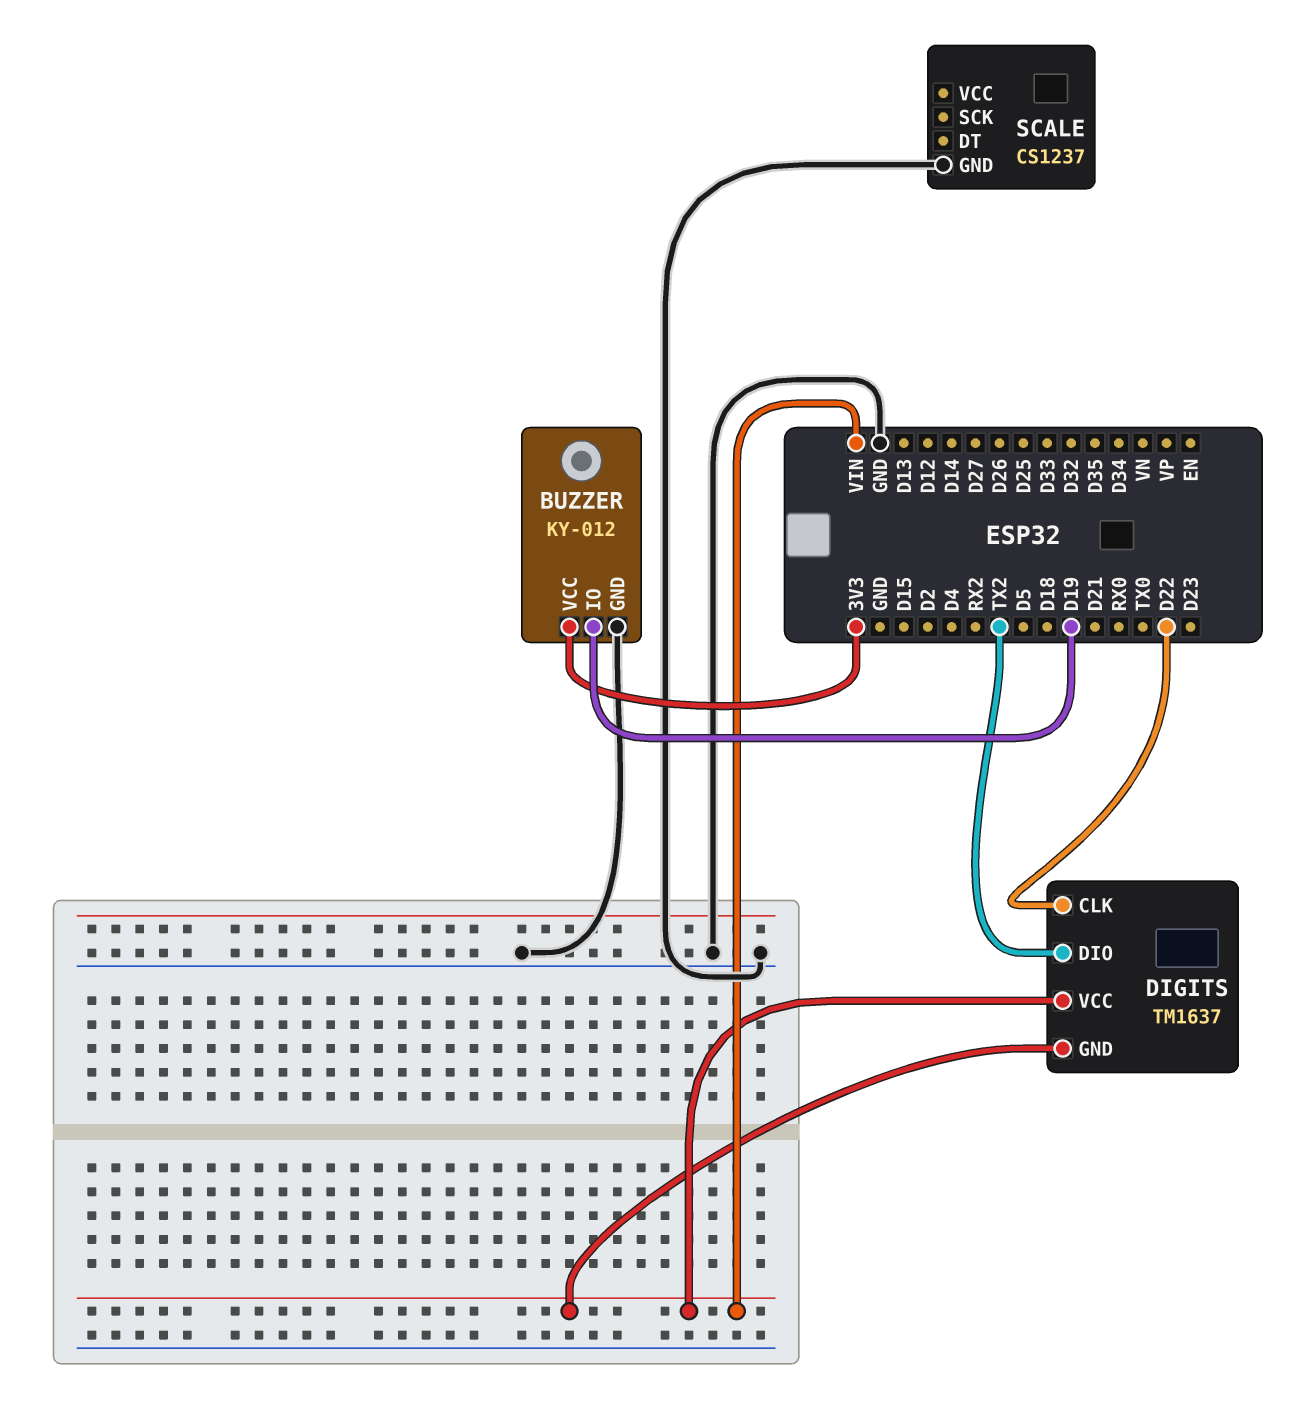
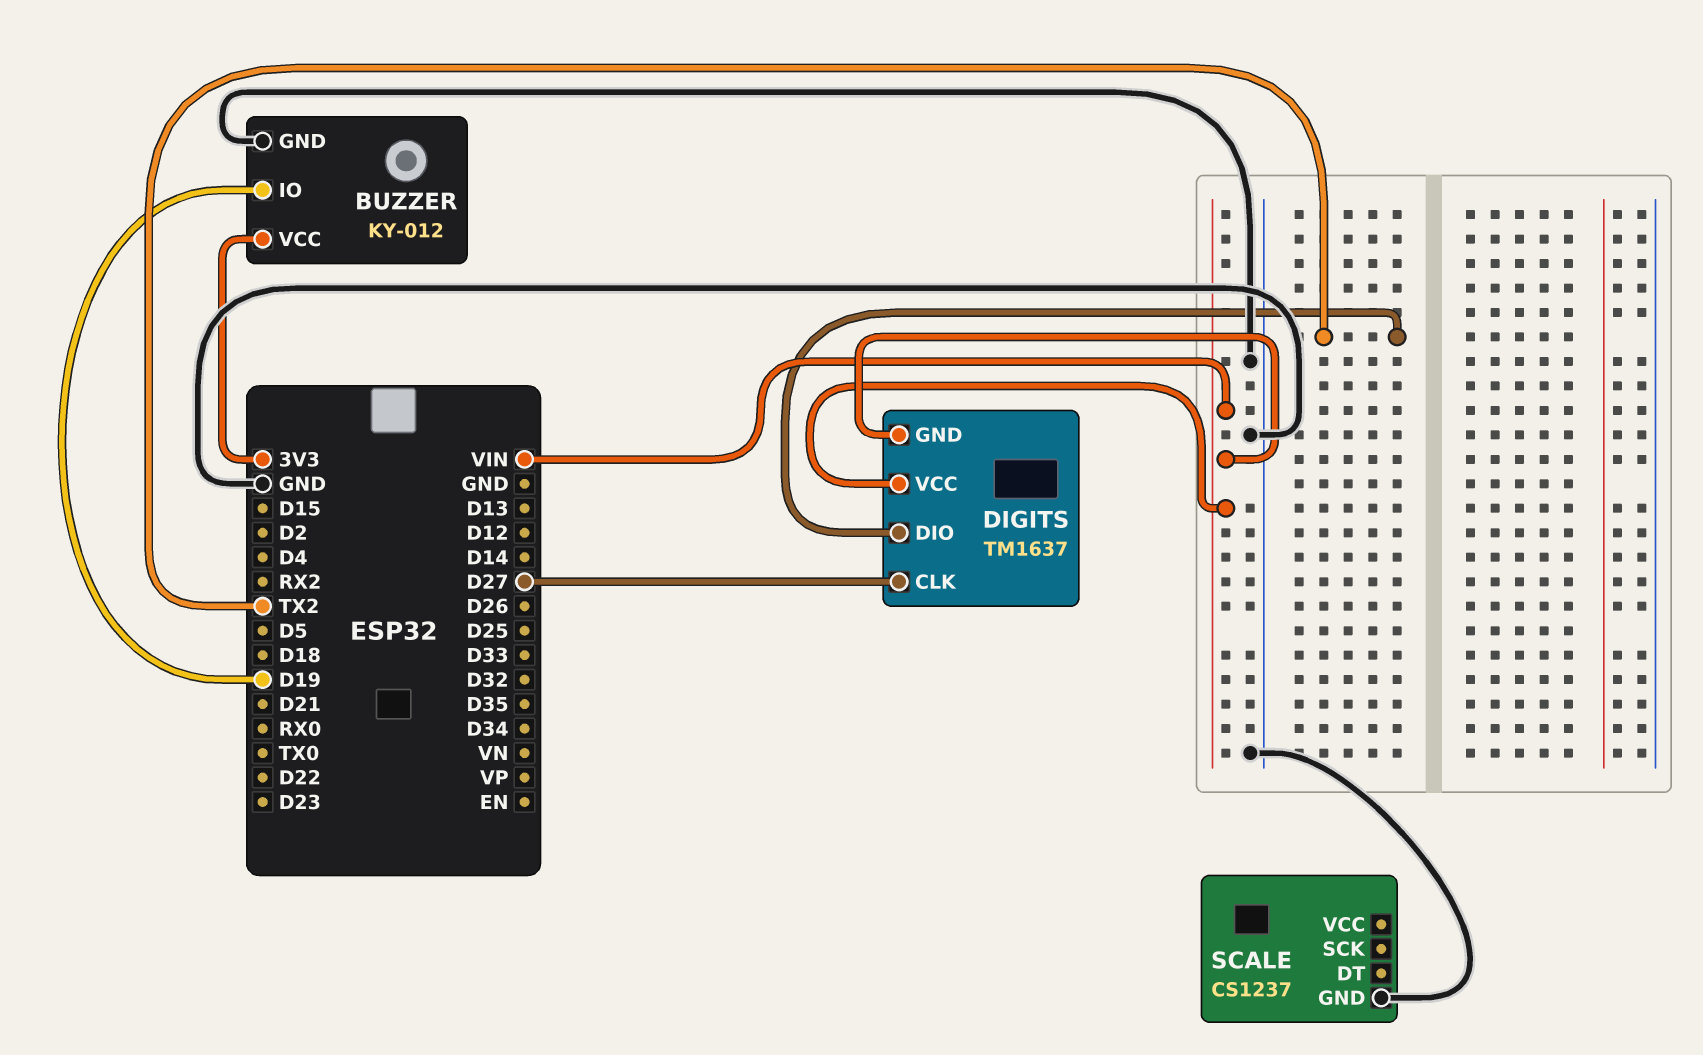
DIGITS pin CLK: D22 -> D27

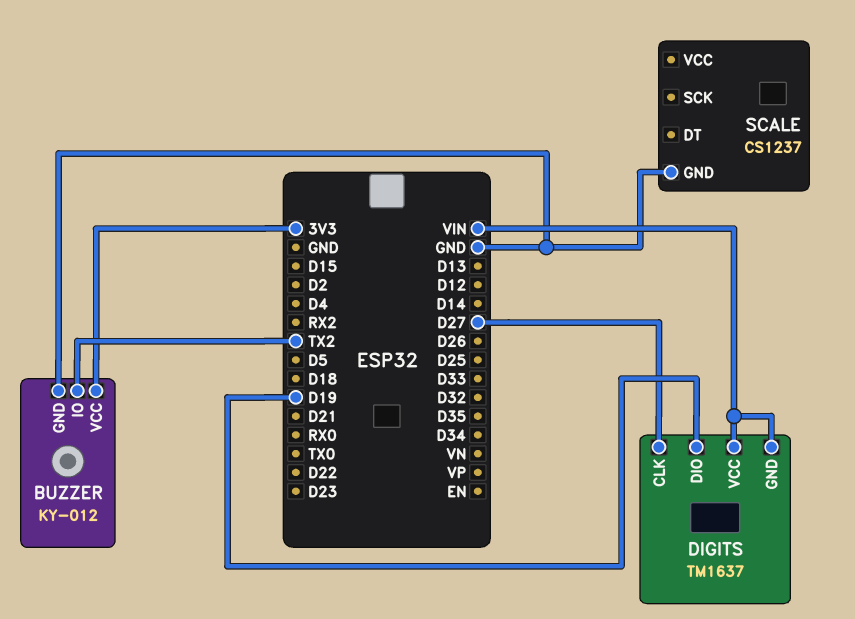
BUZZER pin IO: D19 -> TX2
DIGITS pin DIO: TX2 -> D19

